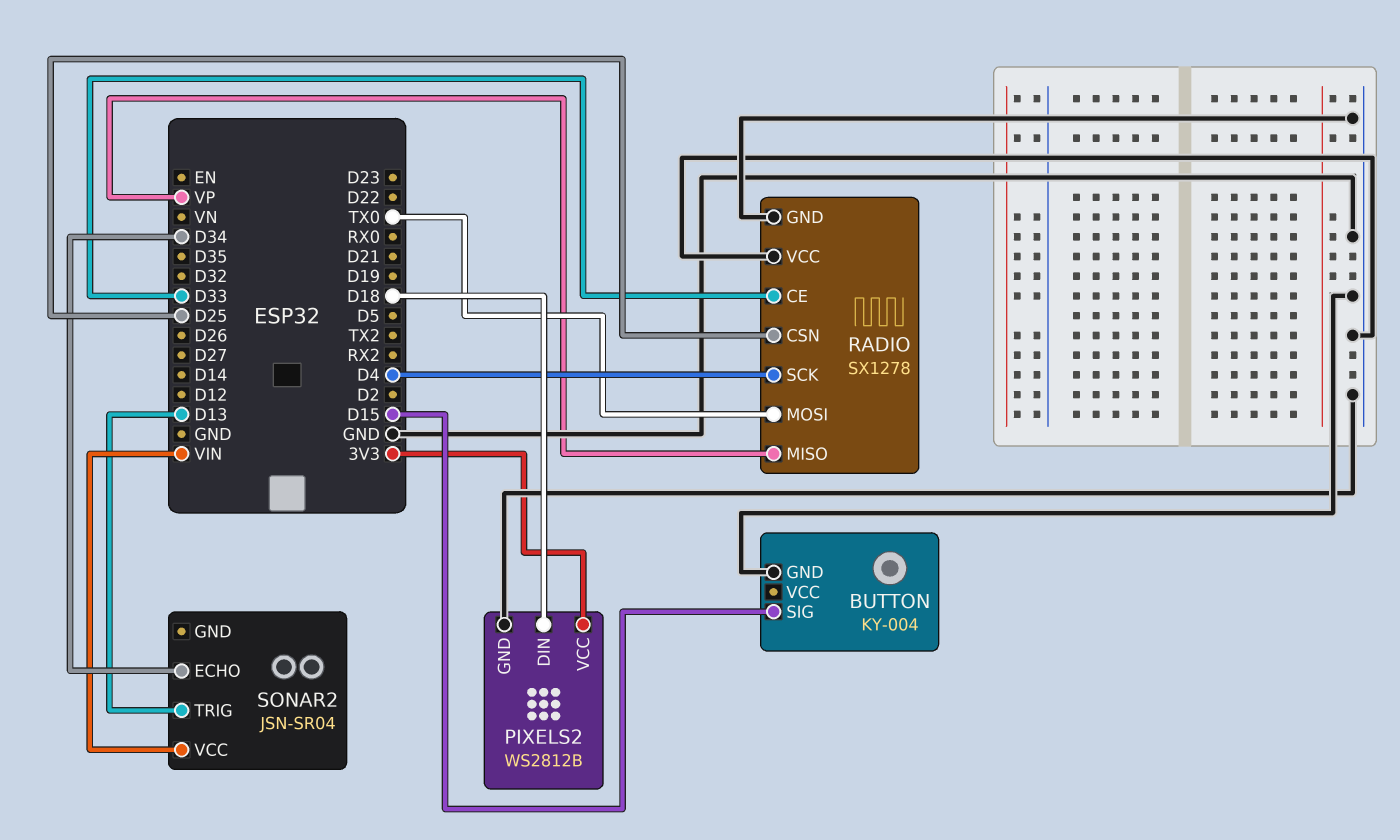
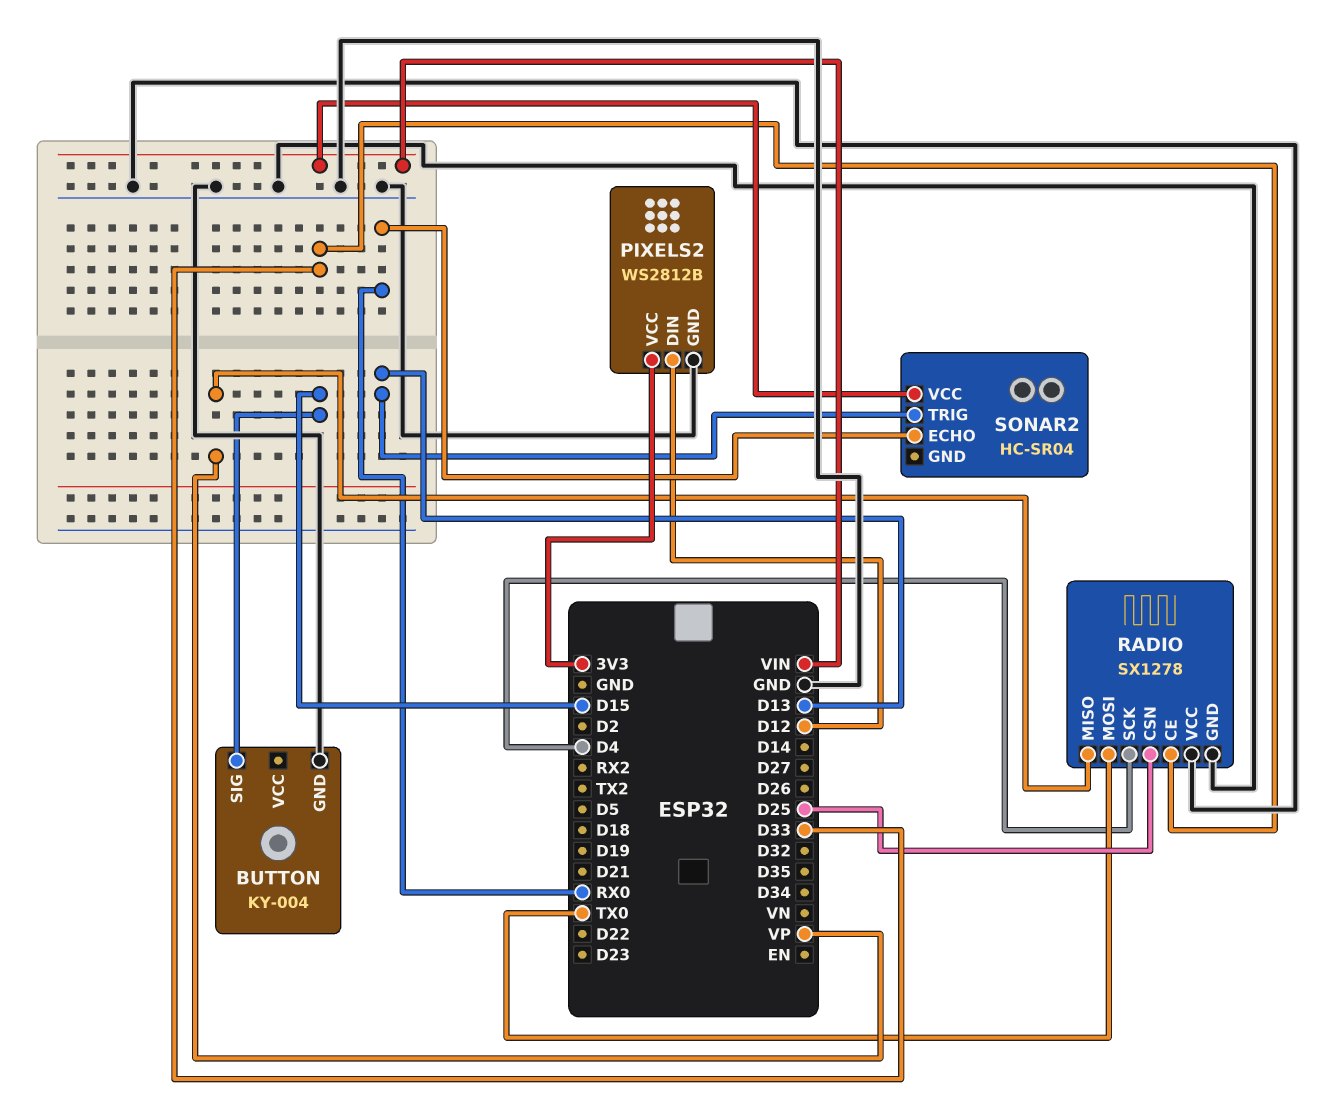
PIXELS2 pin DIN: D18 -> D12
SONAR2: JSN-SR04 -> HC-SR04
SONAR2 pin ECHO: D34 -> RX0

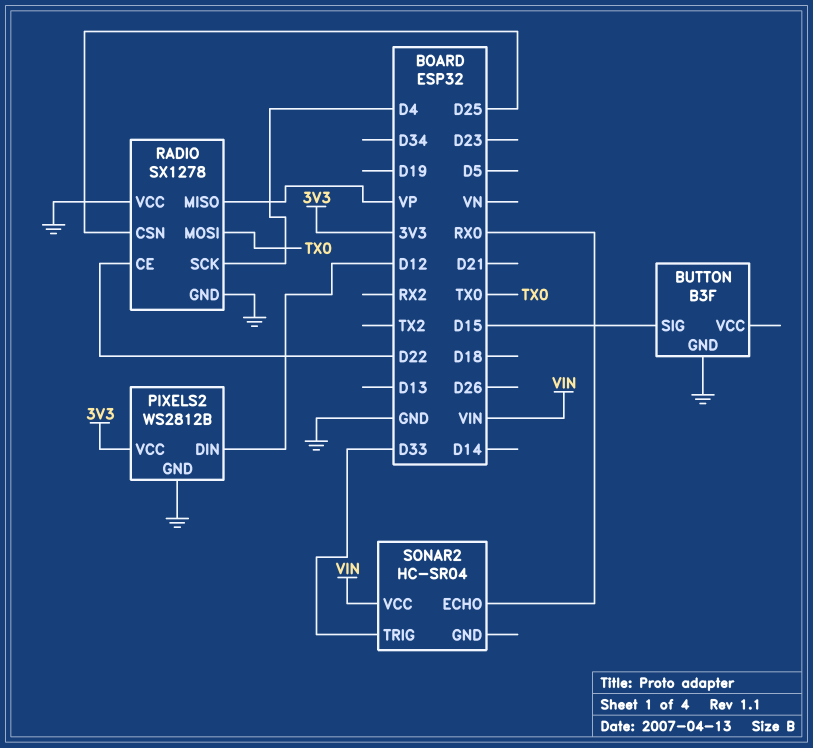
BUTTON: KY-004 -> B3F
RADIO pin CE: D33 -> D22
SONAR2 pin TRIG: D13 -> D33

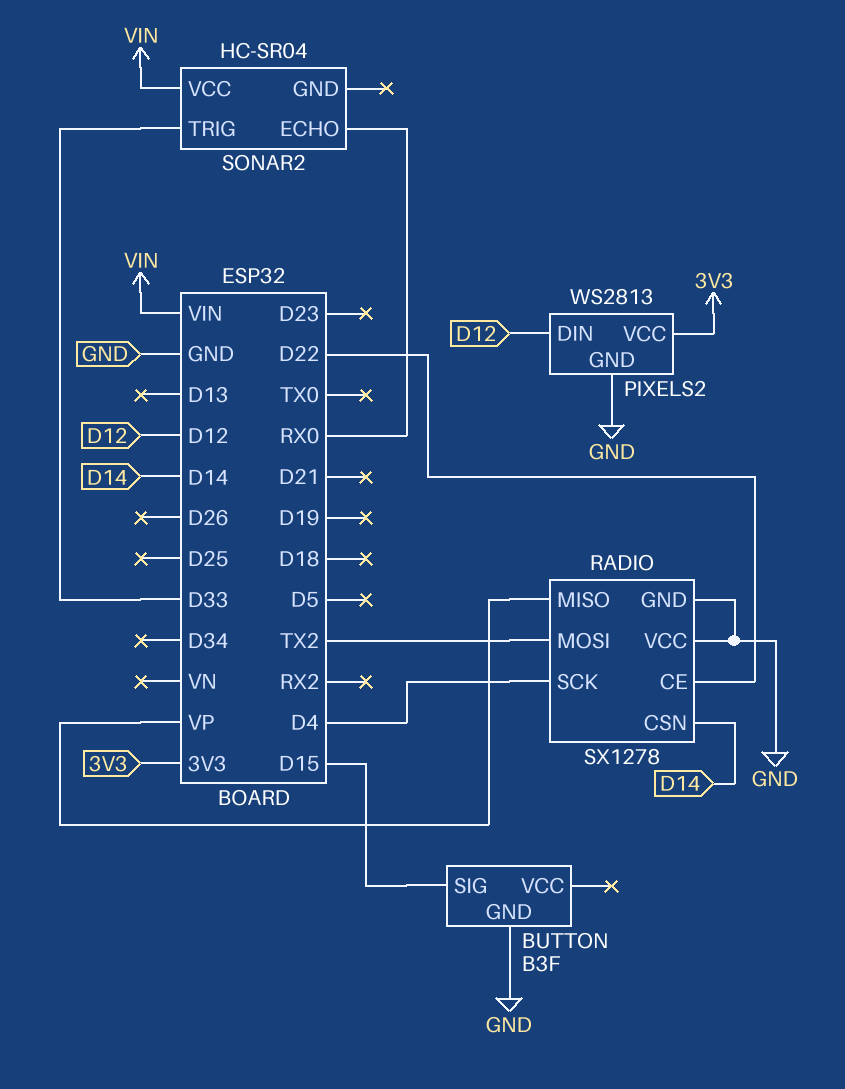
PIXELS2: WS2812B -> WS2813
RADIO pin CSN: D25 -> D14
RADIO pin MOSI: TX0 -> TX2

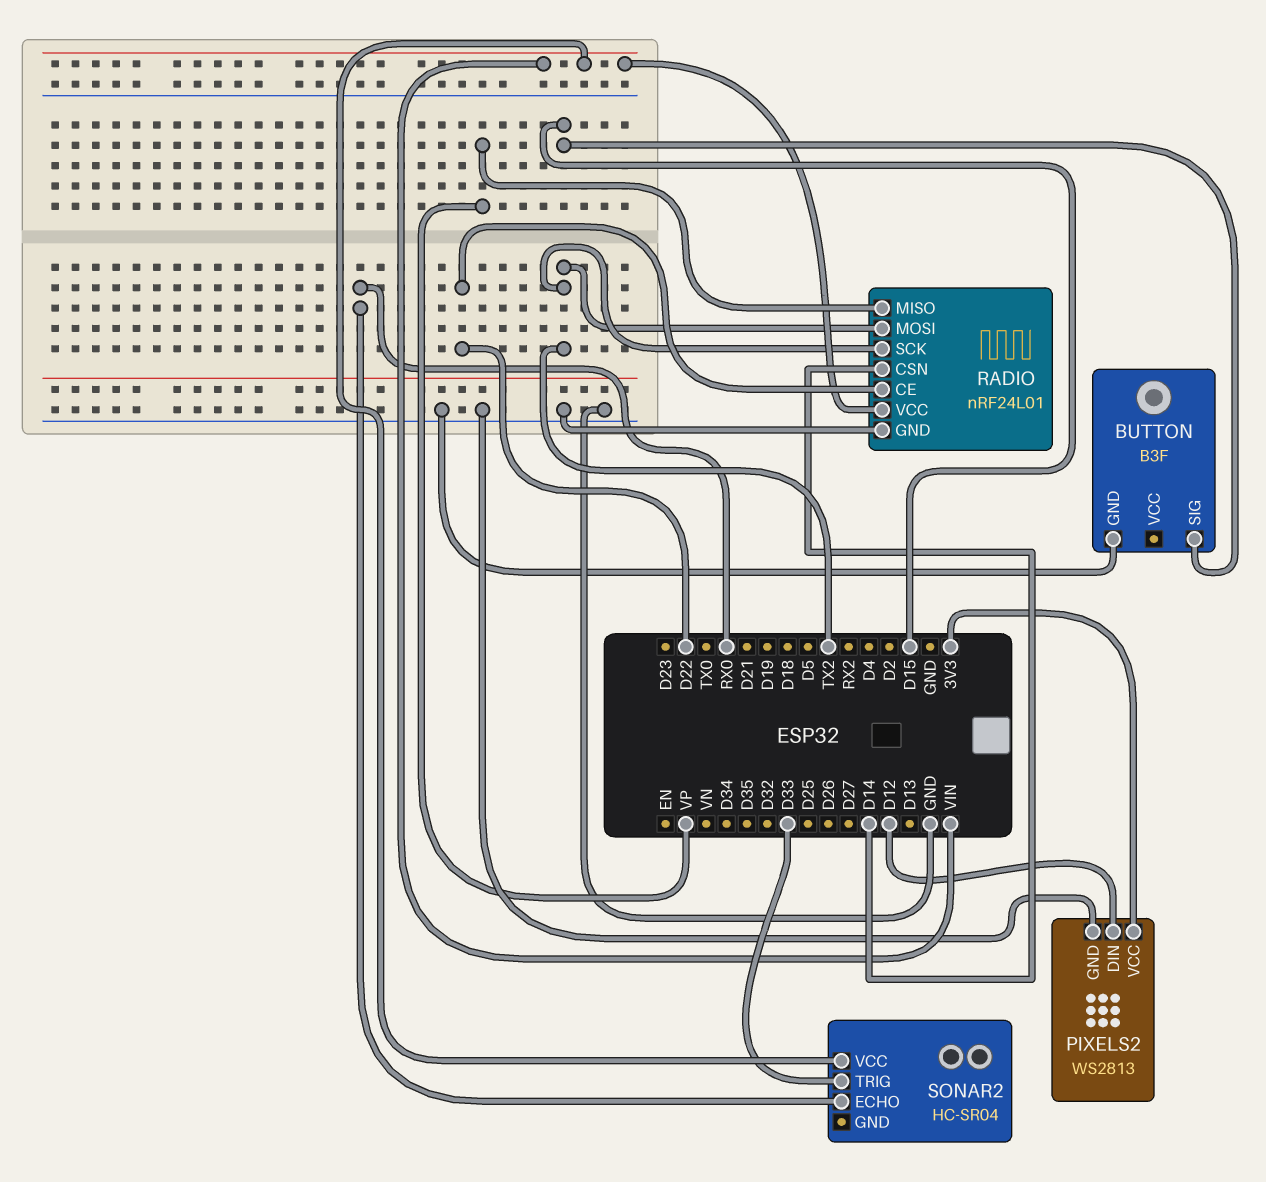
RADIO: SX1278 -> nRF24L01
RADIO pin SCK: D4 -> TX2
RADIO pin VCC: GND -> VIN

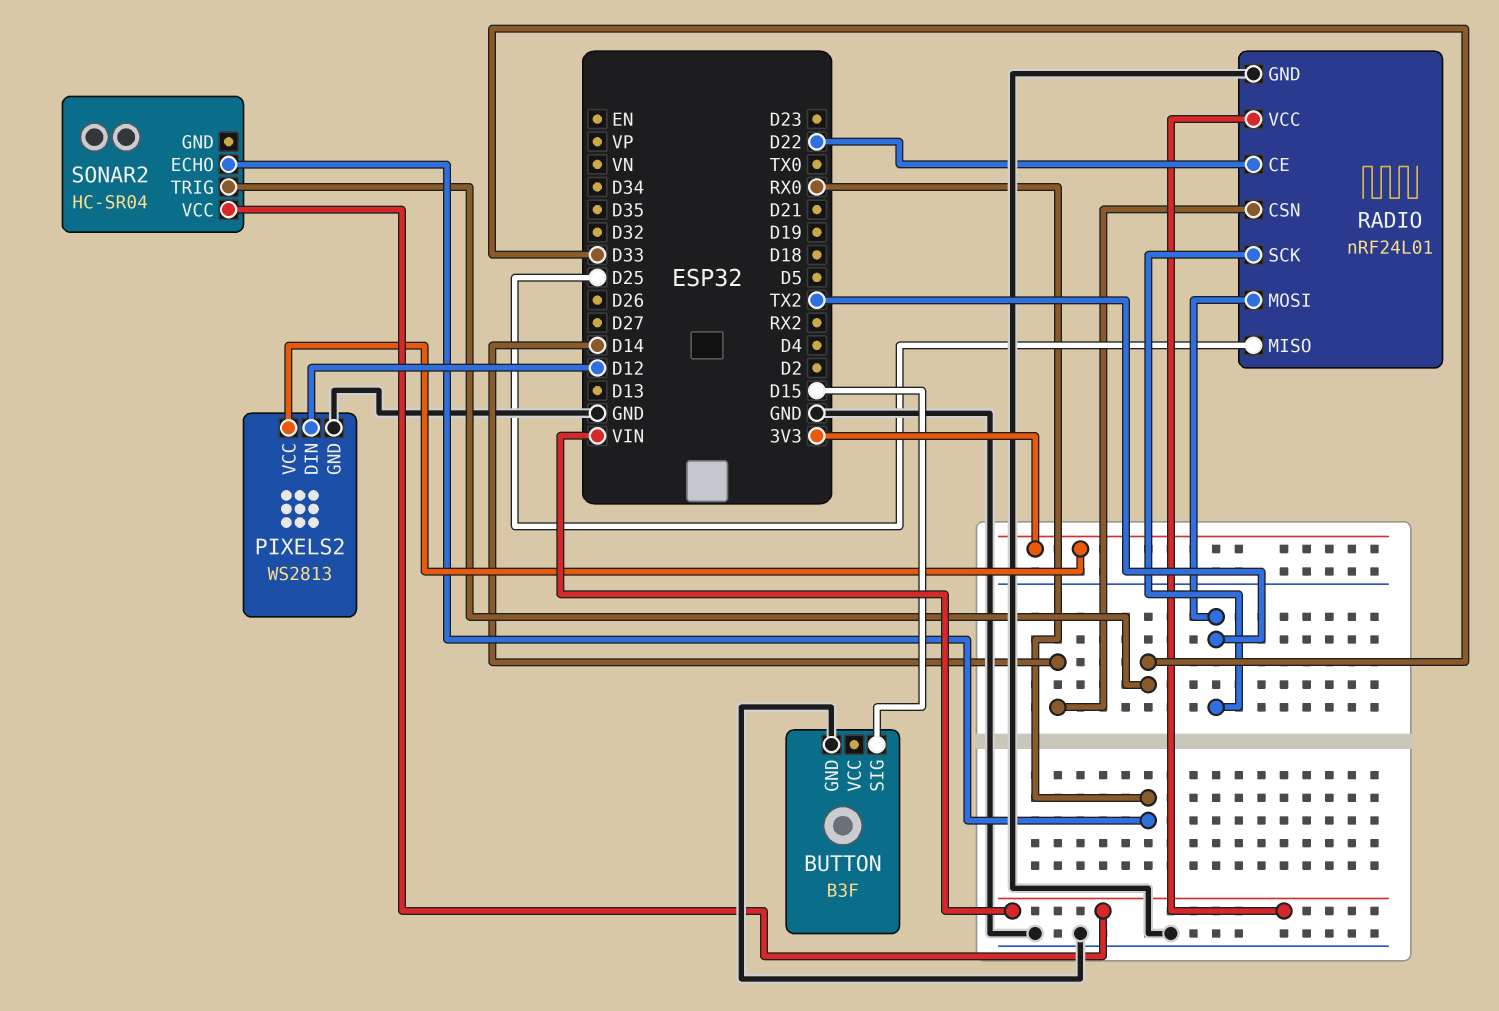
RADIO pin MISO: VP -> D25

